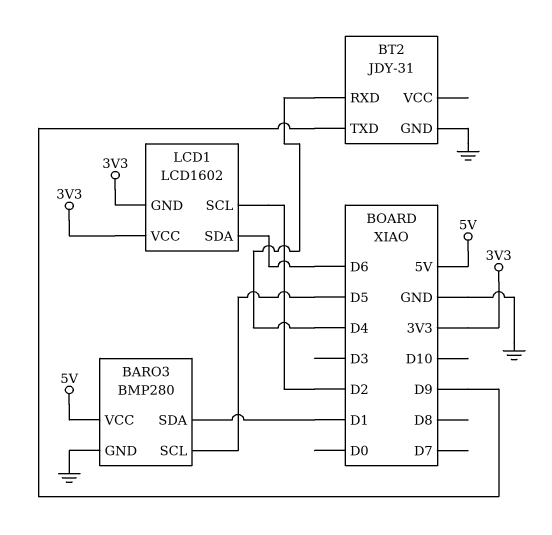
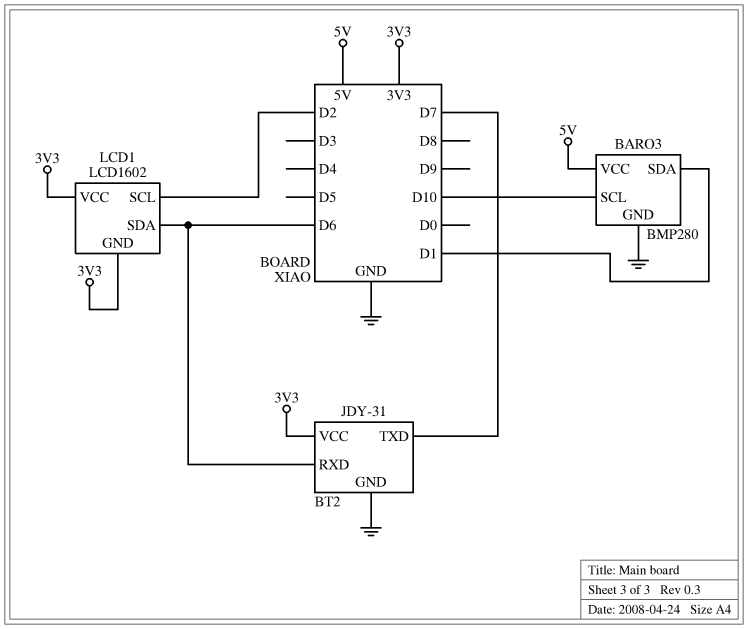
BARO3 pin SCL: D5 -> D10
BT2 pin RXD: D4 -> D6
BT2 pin TXD: D9 -> D7
BT2 pin VCC: none -> 3V3

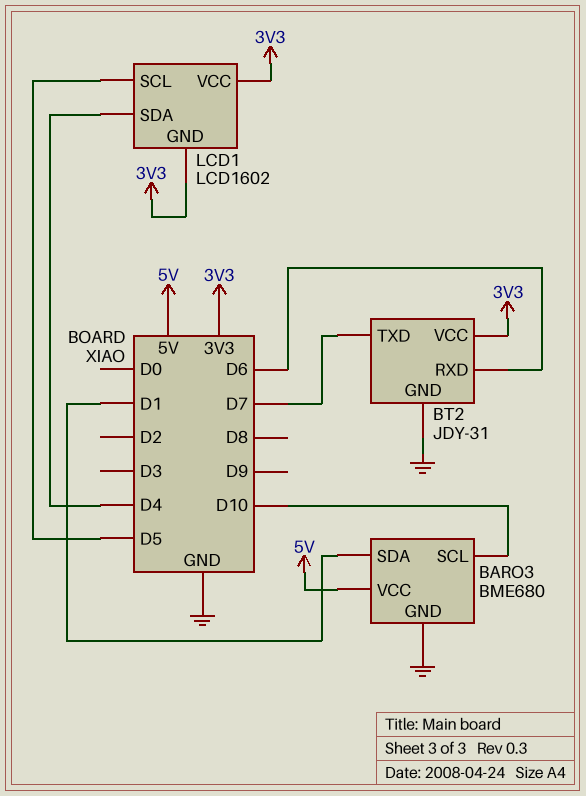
BARO3: BMP280 -> BME680
LCD1 pin SCL: D2 -> D5
LCD1 pin SDA: D6 -> D4

